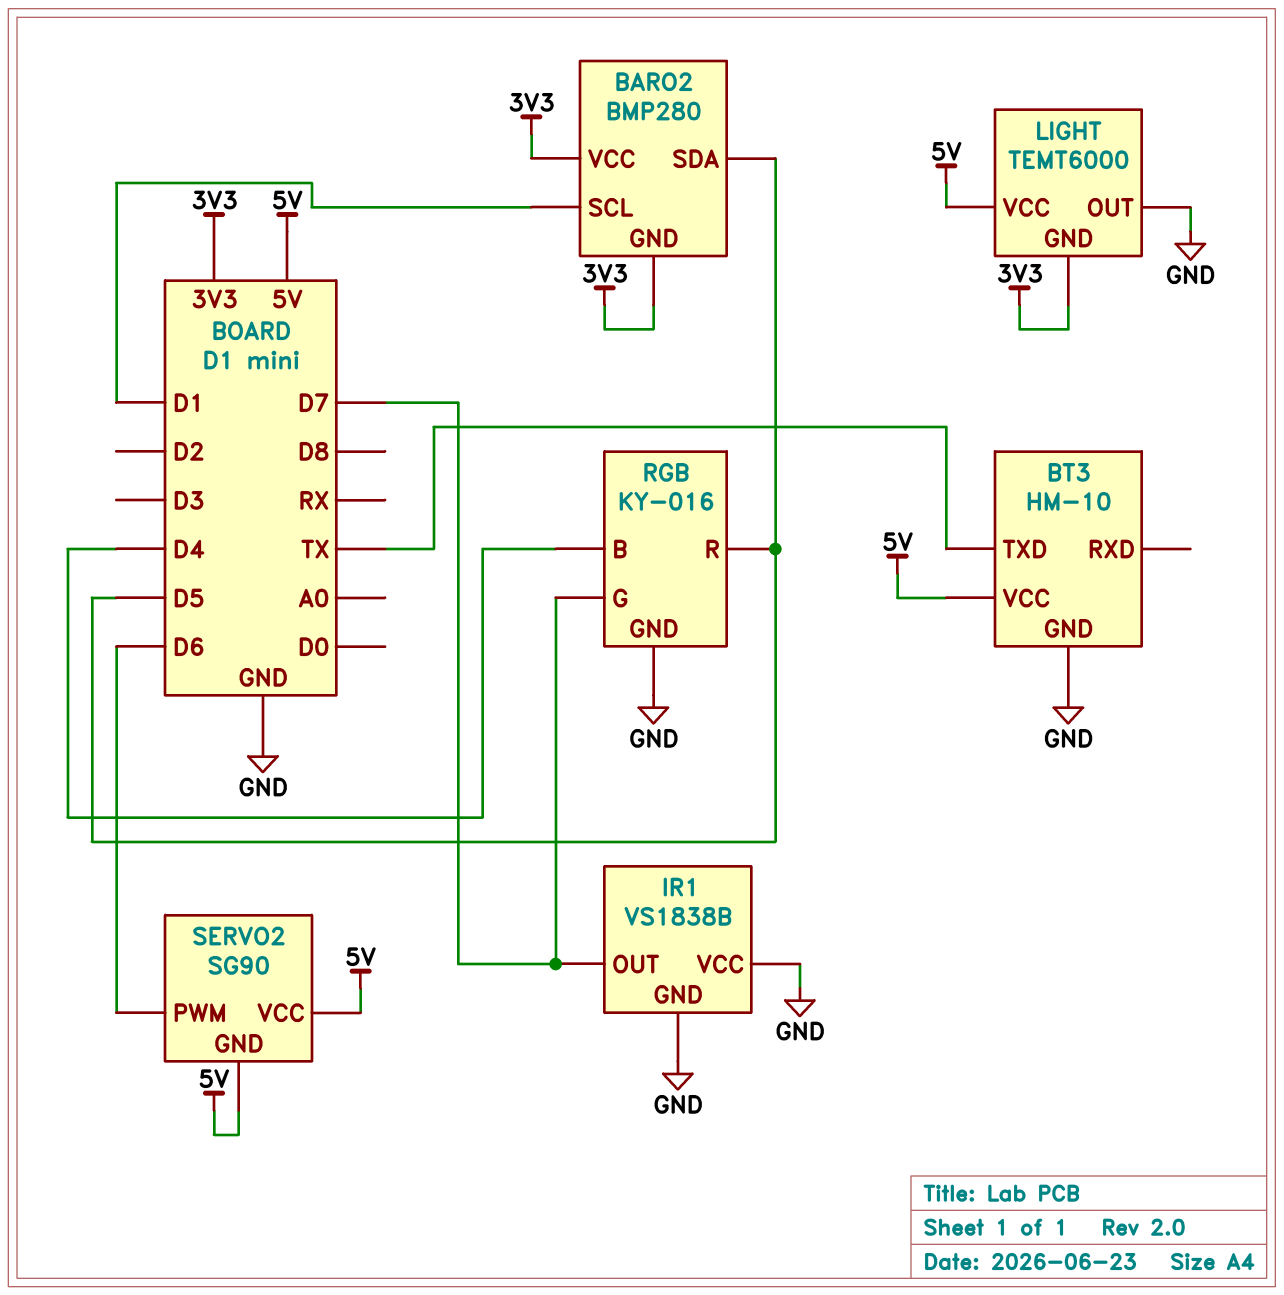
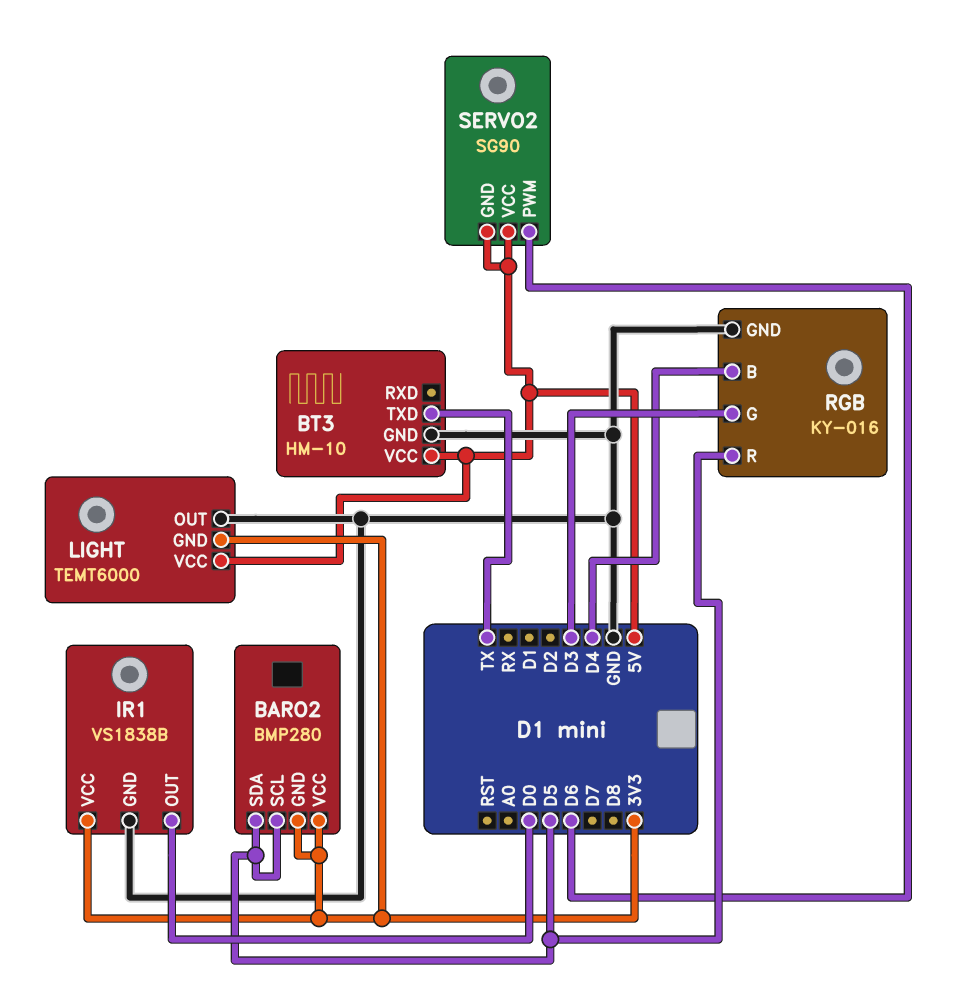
BARO2 pin SCL: D1 -> D5
IR1 pin OUT: D7 -> D0
IR1 pin VCC: GND -> 3V3
RGB pin G: D7 -> D3

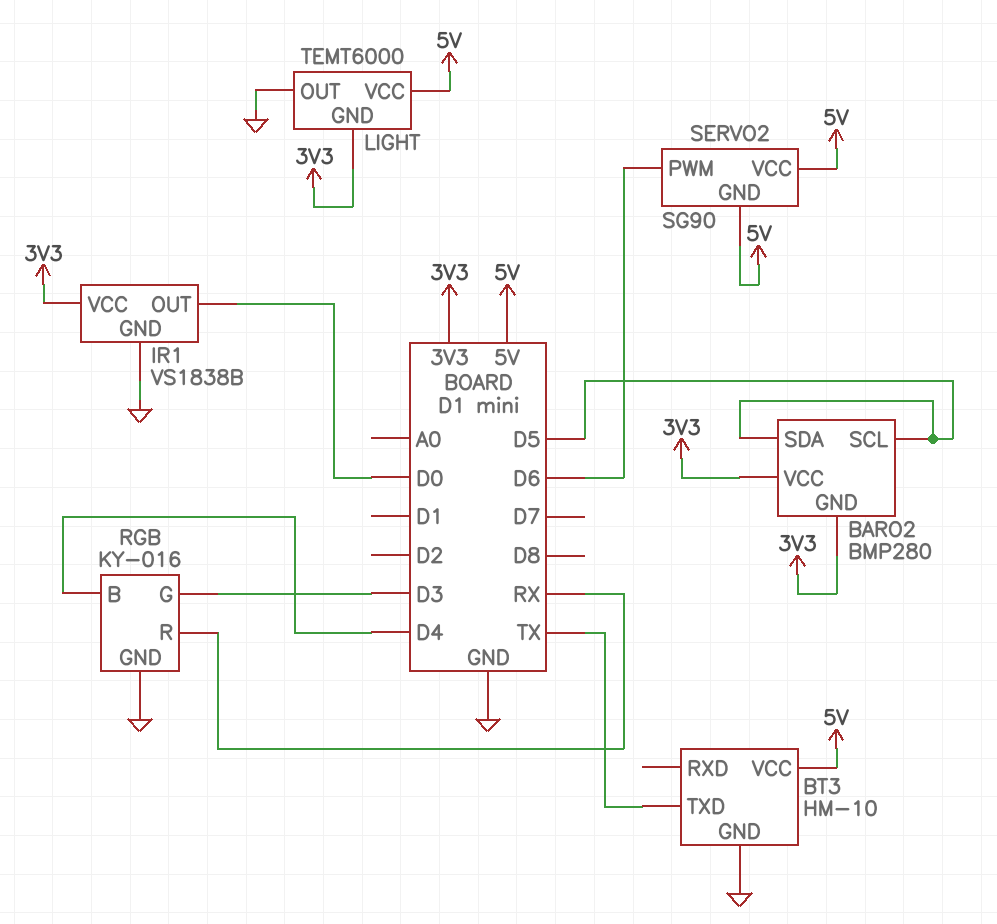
RGB pin R: D5 -> RX

